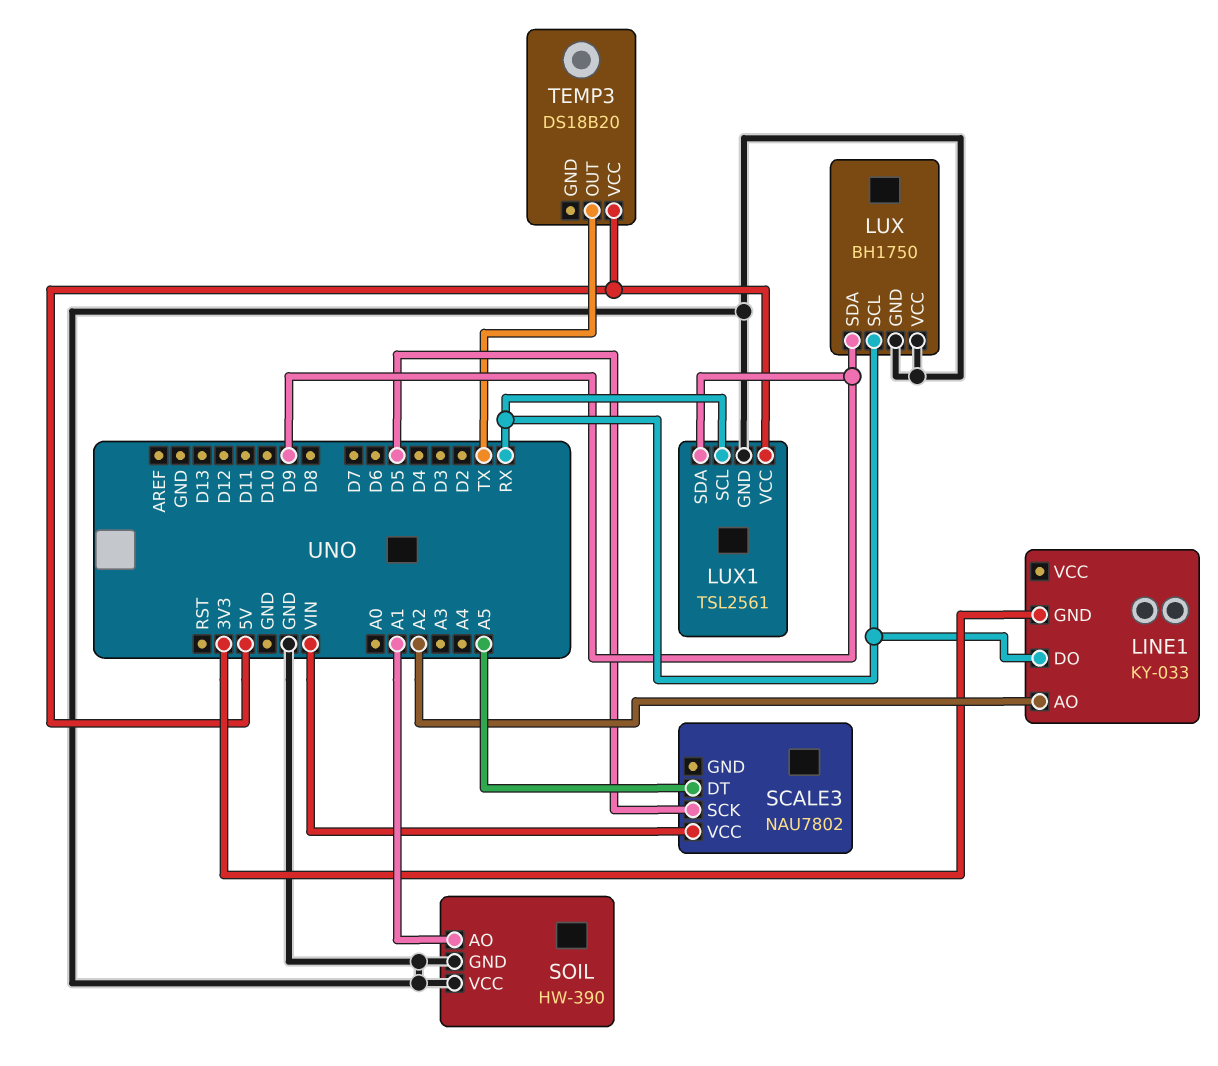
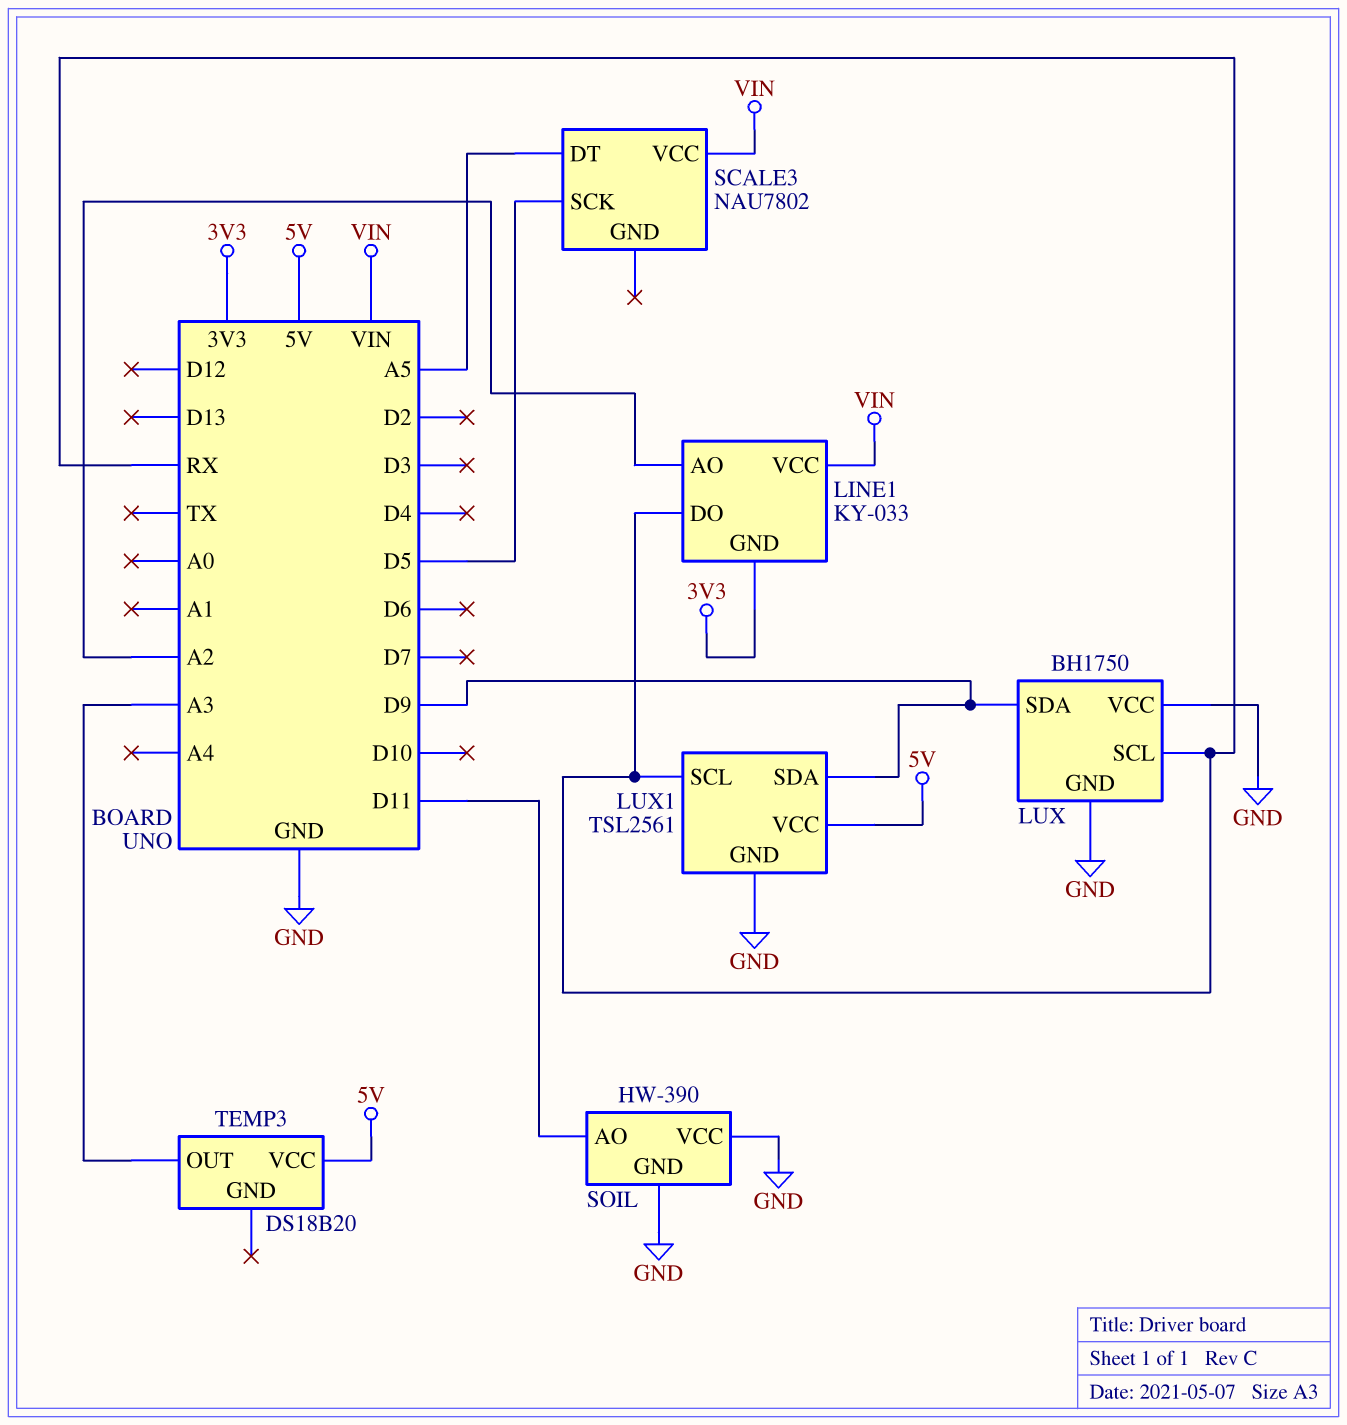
LINE1 pin VCC: none -> VIN
SOIL pin AO: A1 -> D11
TEMP3 pin OUT: TX -> A3

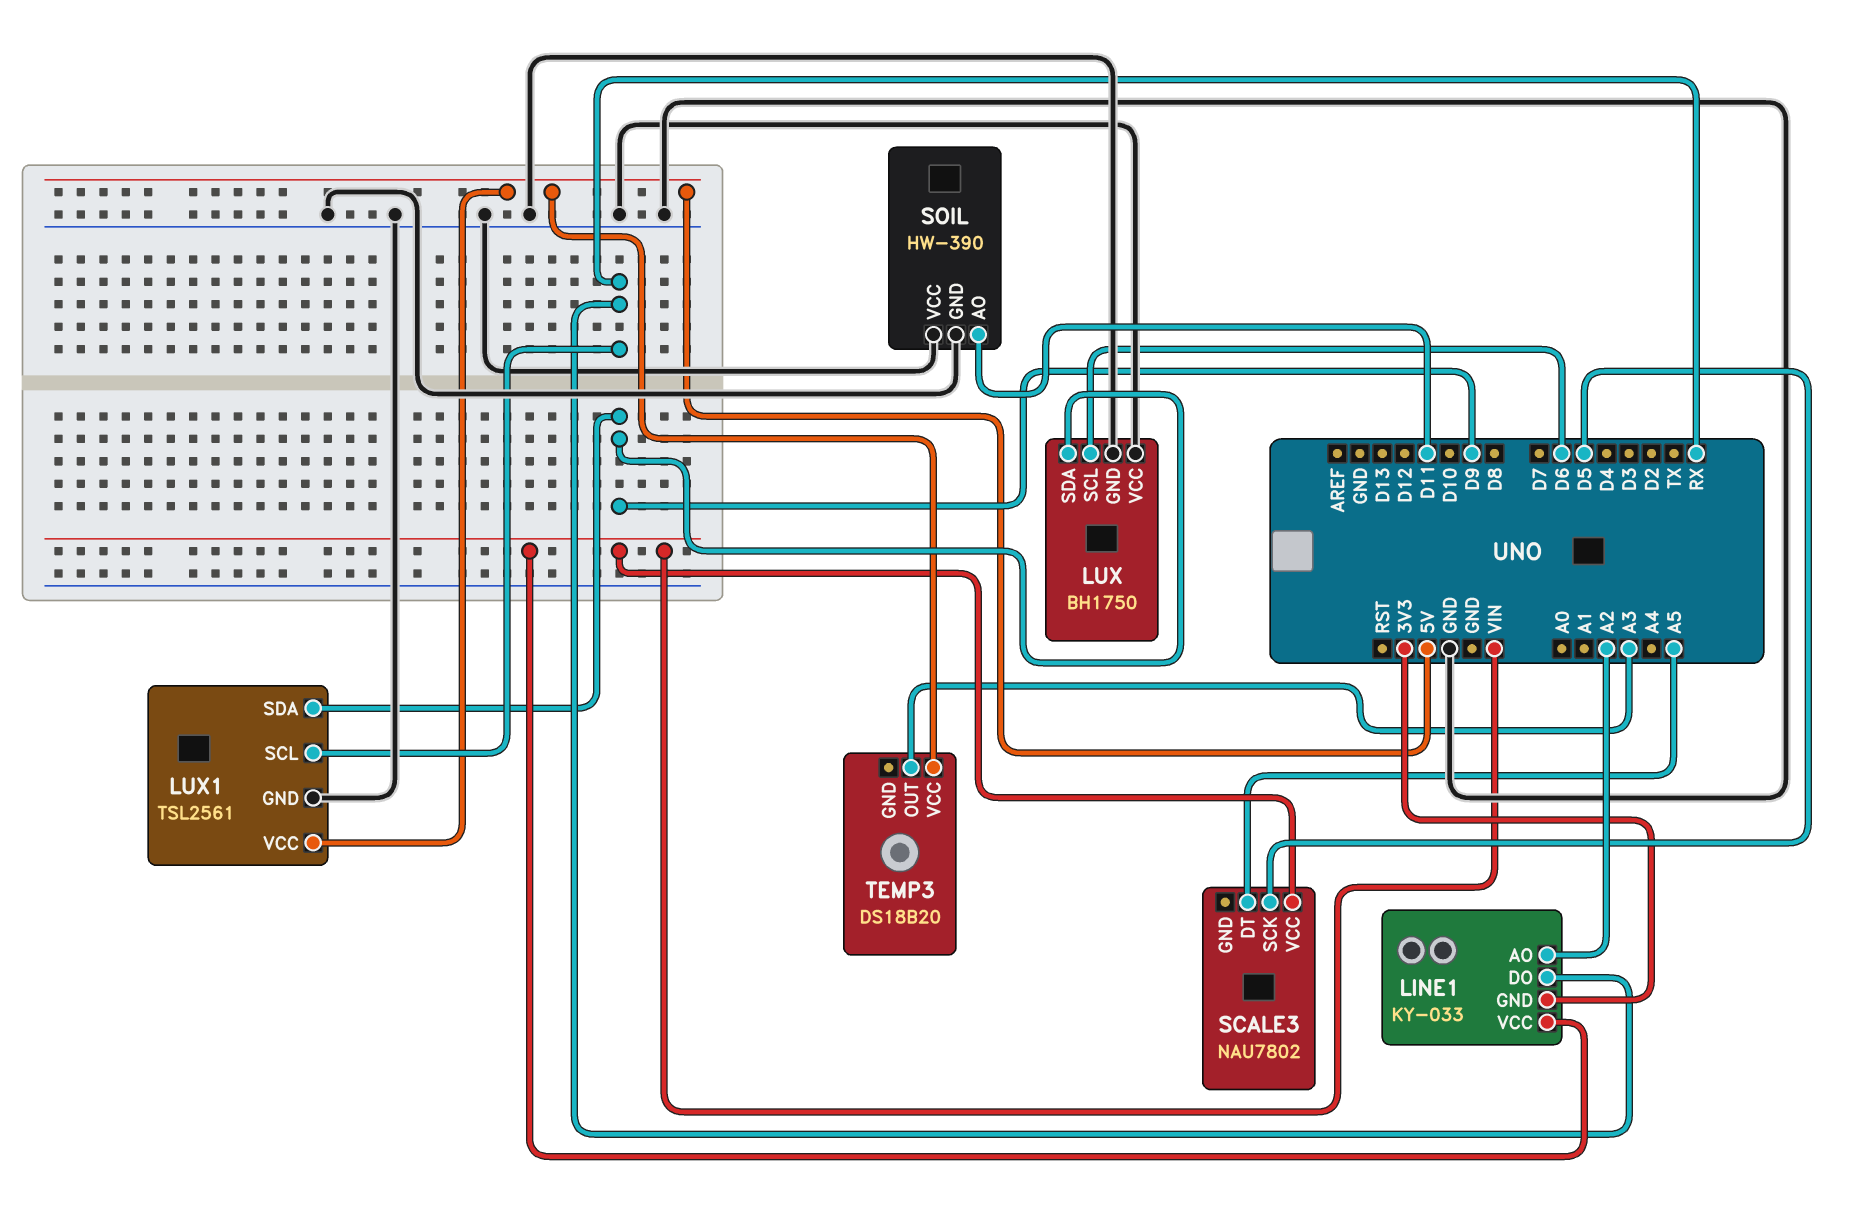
LUX pin SCL: RX -> D6

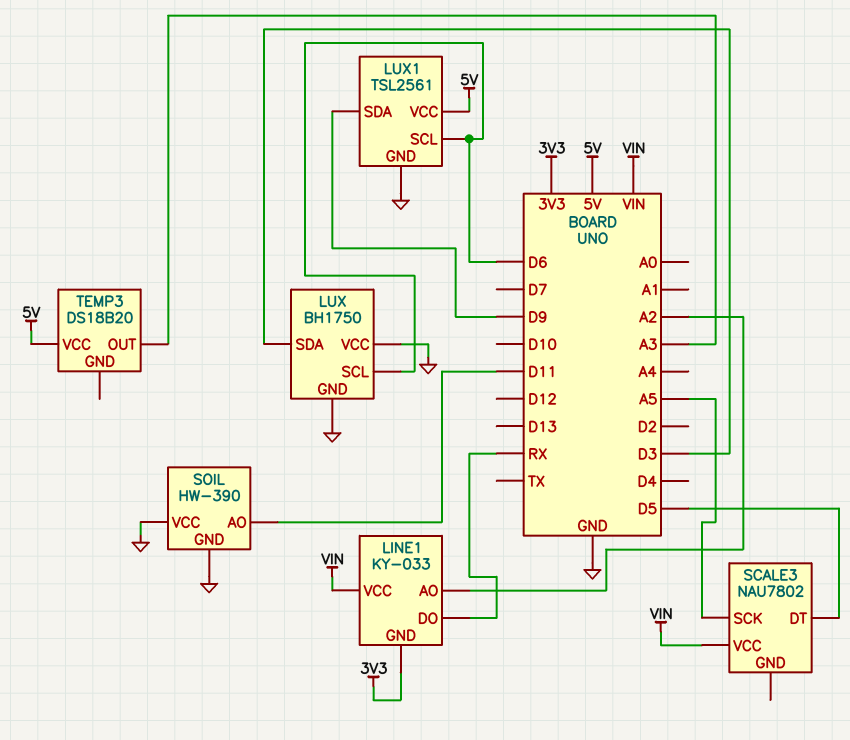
LUX pin SDA: D9 -> D3
LUX1 pin SCL: RX -> D6
SCALE3 pin DT: A5 -> D5
SCALE3 pin SCK: D5 -> A5

